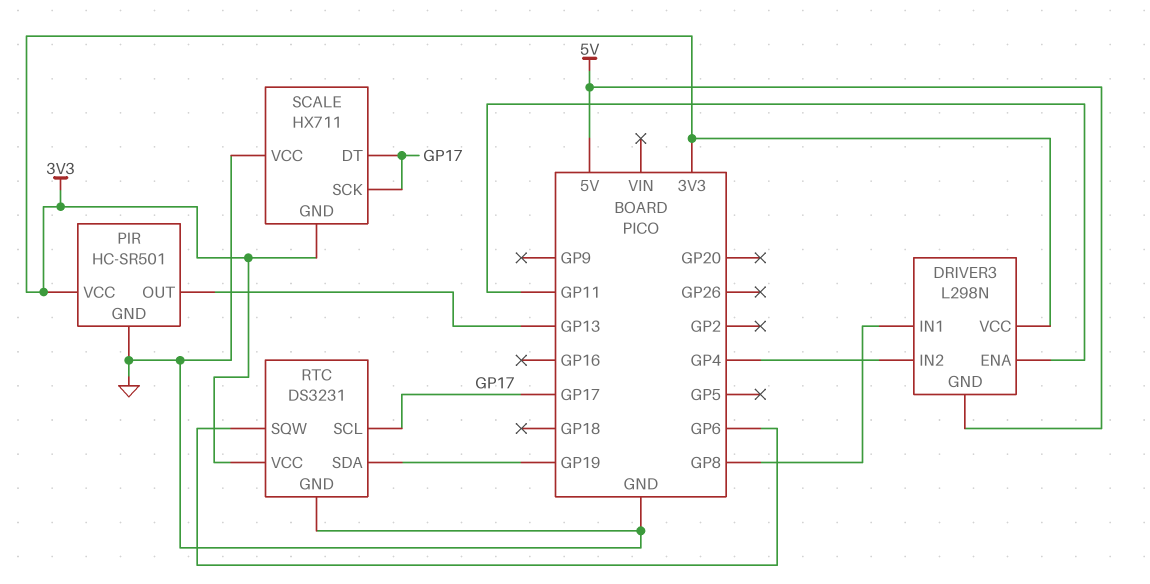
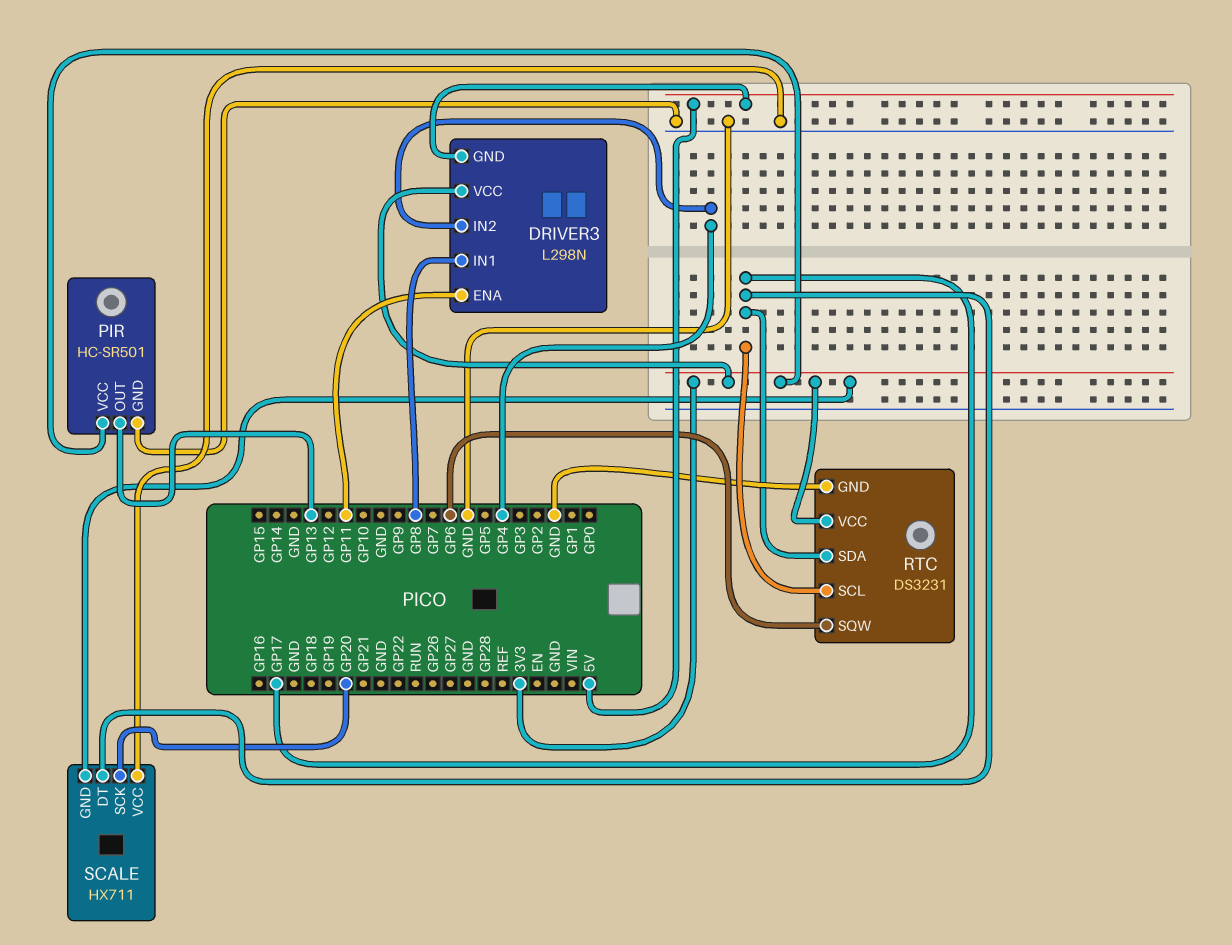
RTC pin SDA: GP19 -> GP17
SCALE pin SCK: GP17 -> GP20

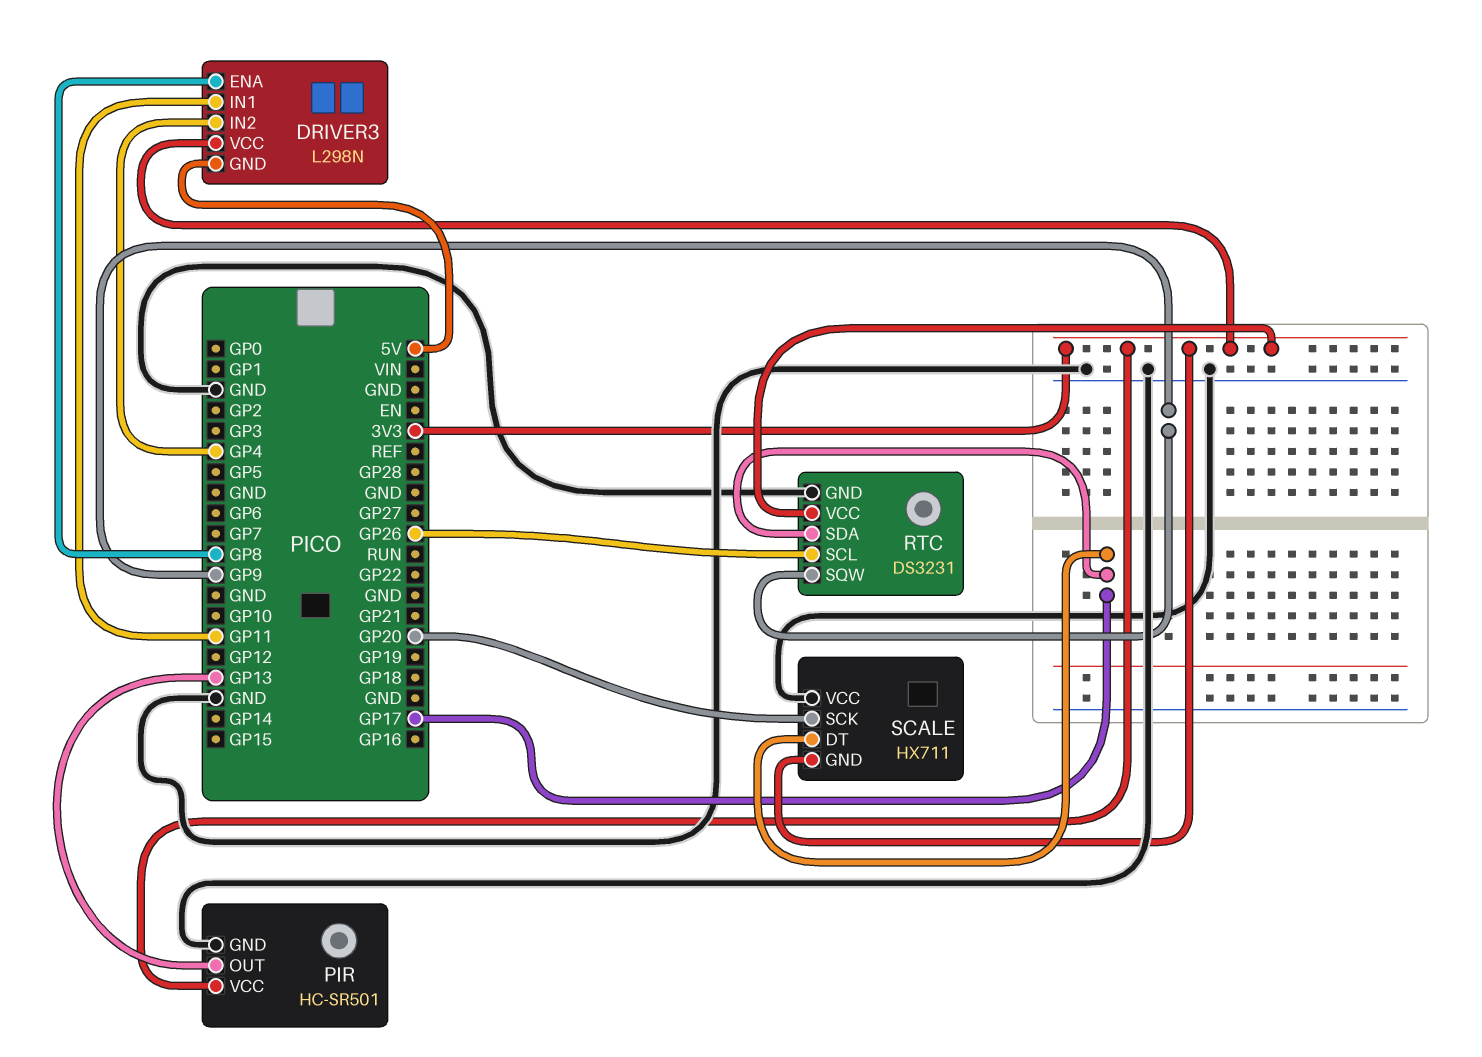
DRIVER3 pin ENA: GP11 -> GP8
DRIVER3 pin IN1: GP8 -> GP11
RTC pin SCL: GP17 -> GP26
RTC pin SQW: GP6 -> GP9

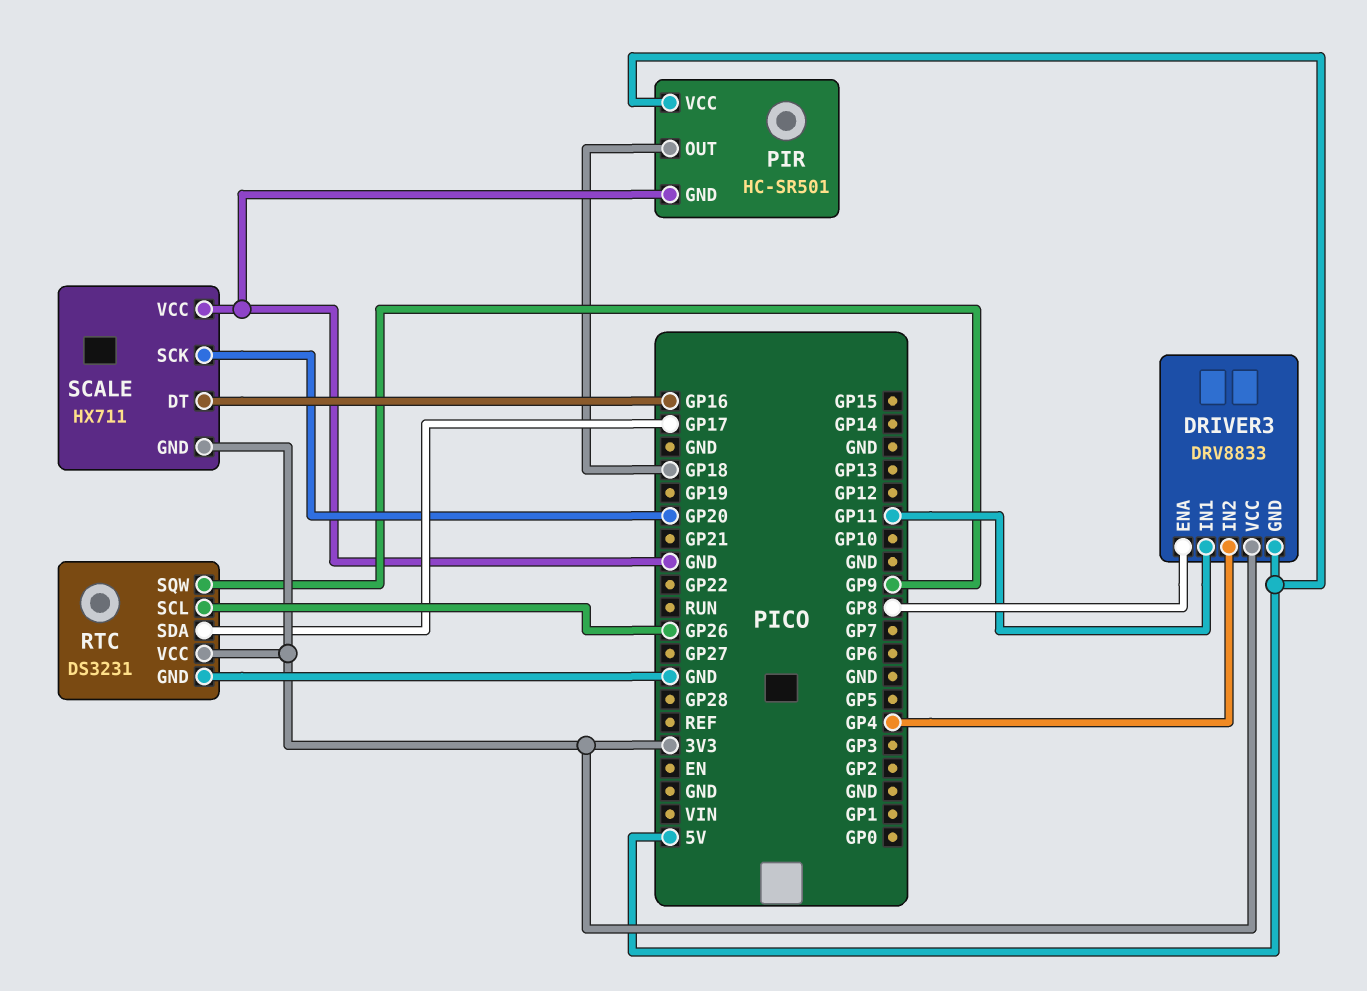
DRIVER3: L298N -> DRV8833
PIR pin OUT: GP13 -> GP18
PIR pin VCC: 3V3 -> 5V
SCALE pin DT: GP17 -> GP16

